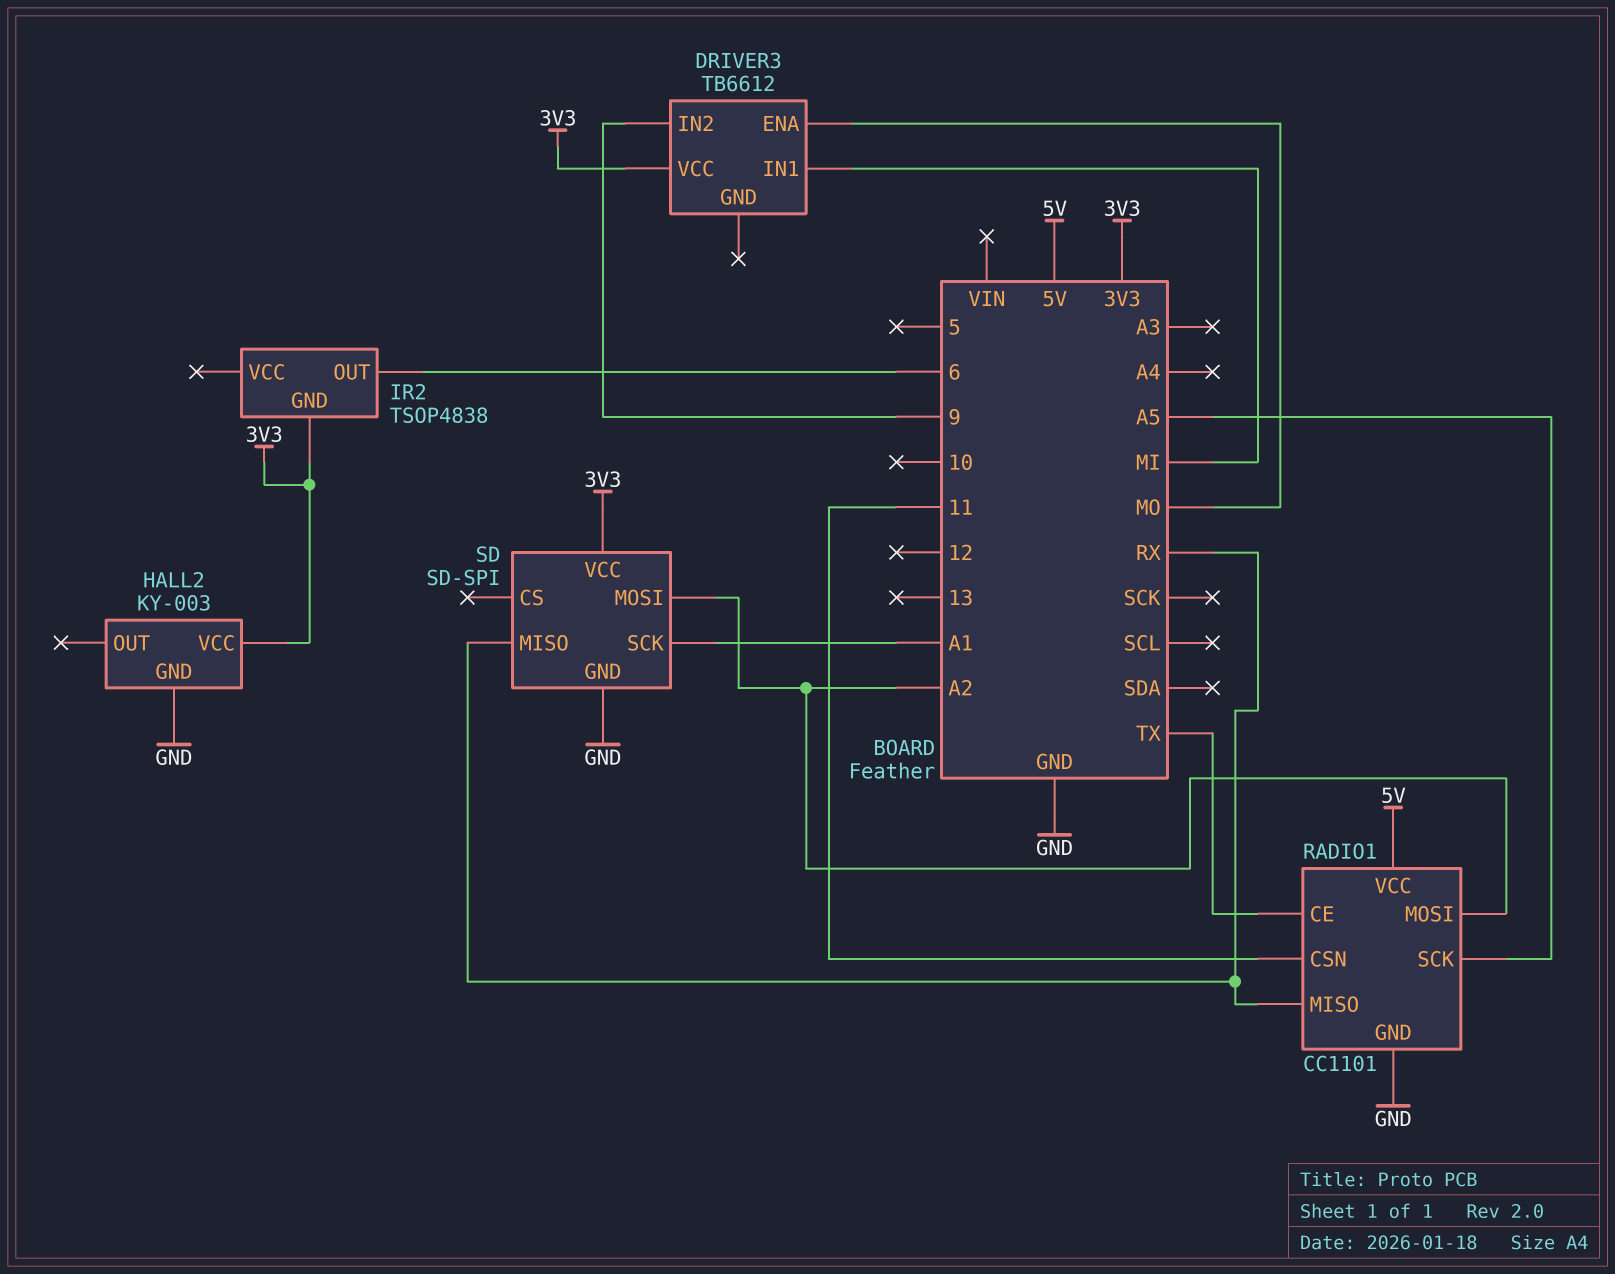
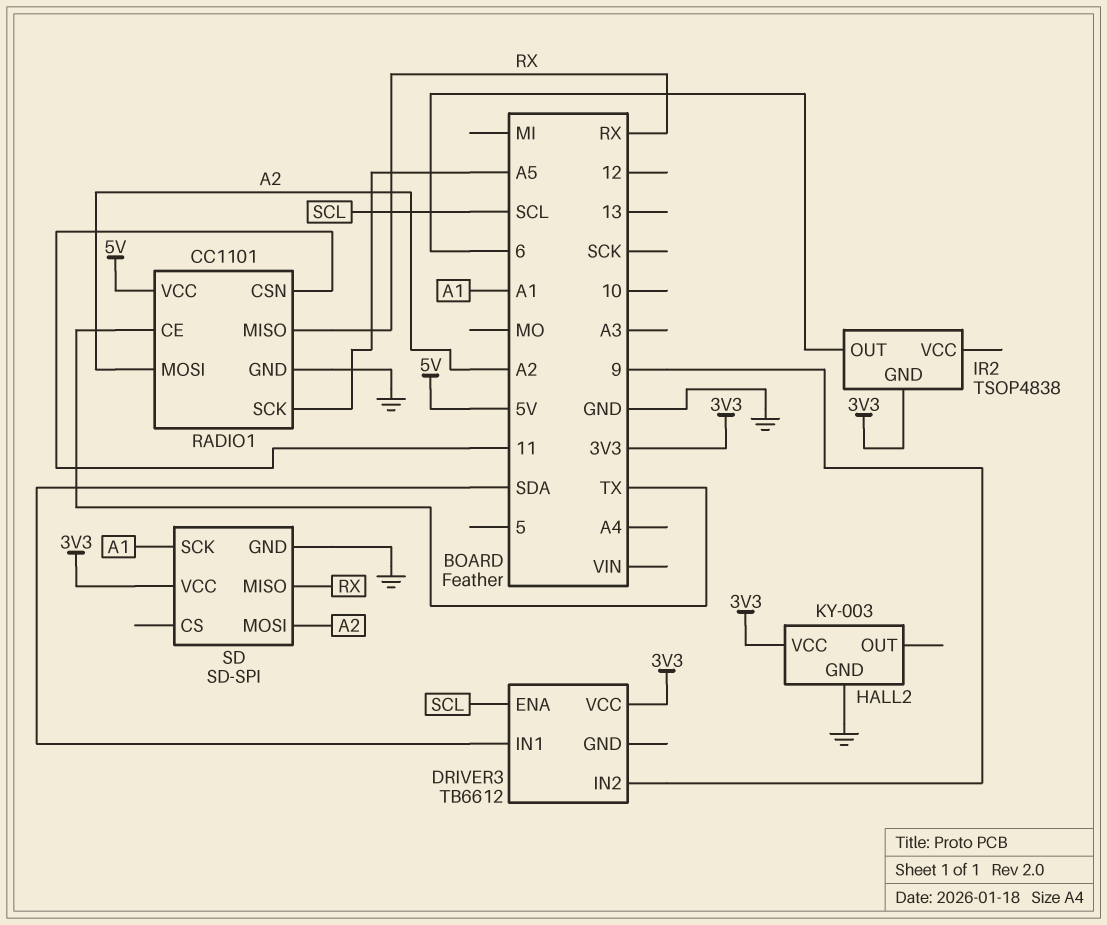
DRIVER3 pin ENA: MO -> SCL
DRIVER3 pin IN1: MI -> SDA

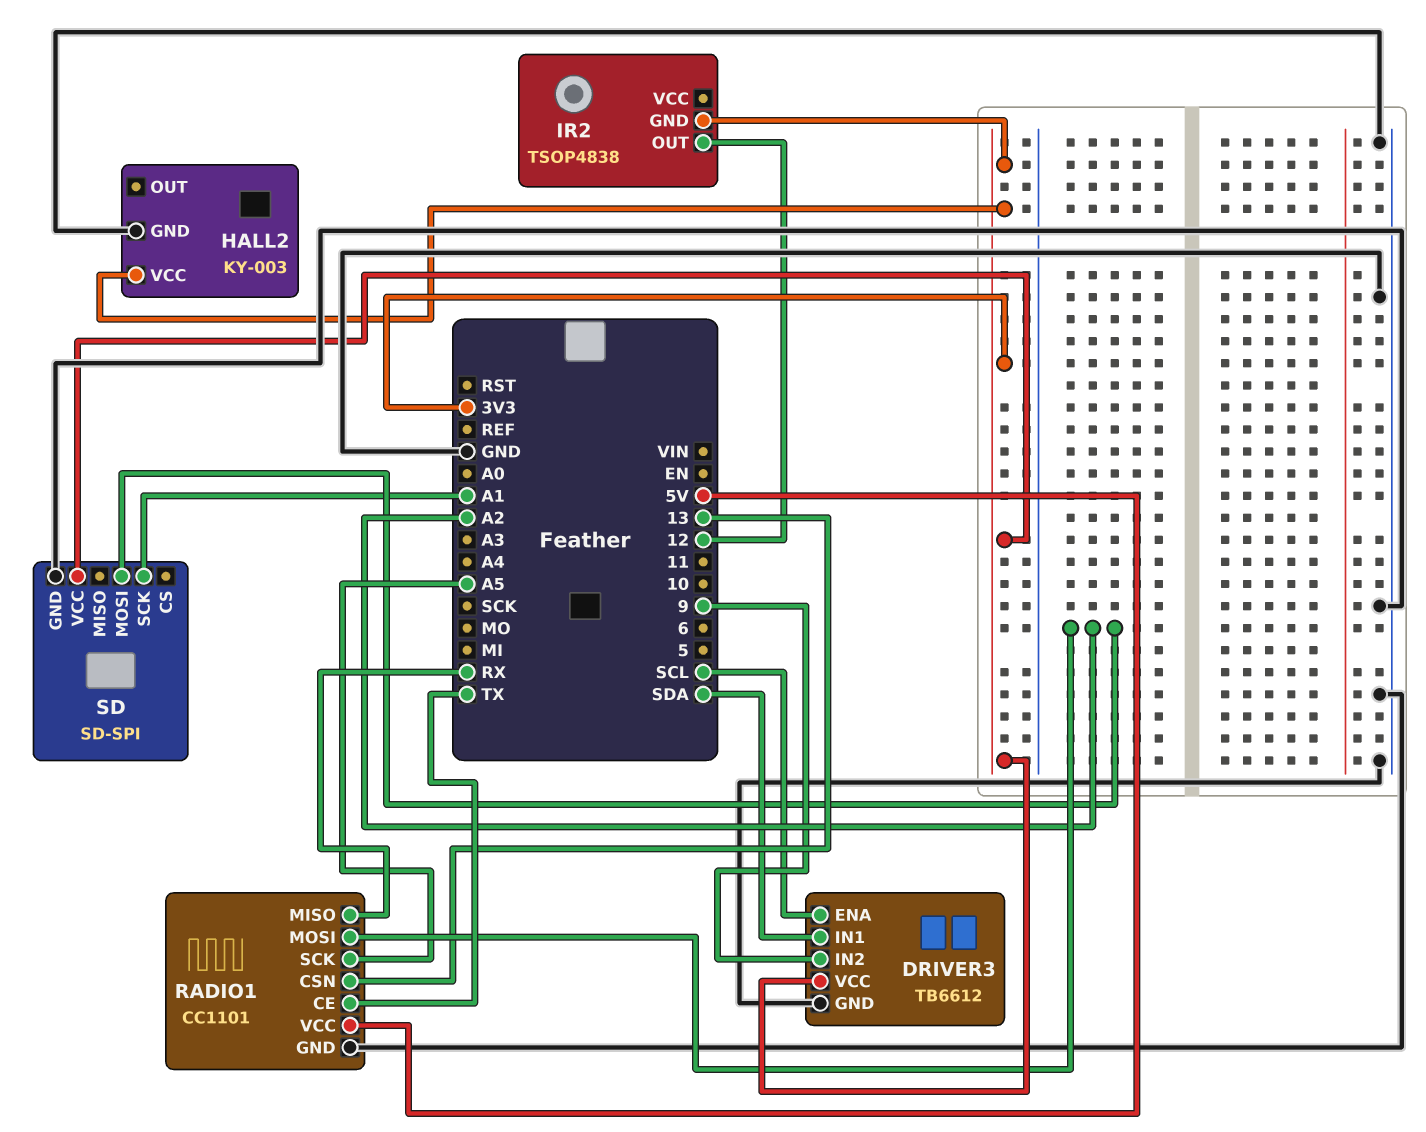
DRIVER3 pin GND: none -> GND
IR2 pin OUT: 6 -> 12
RADIO1 pin CSN: 11 -> 13
SD pin MISO: RX -> none

